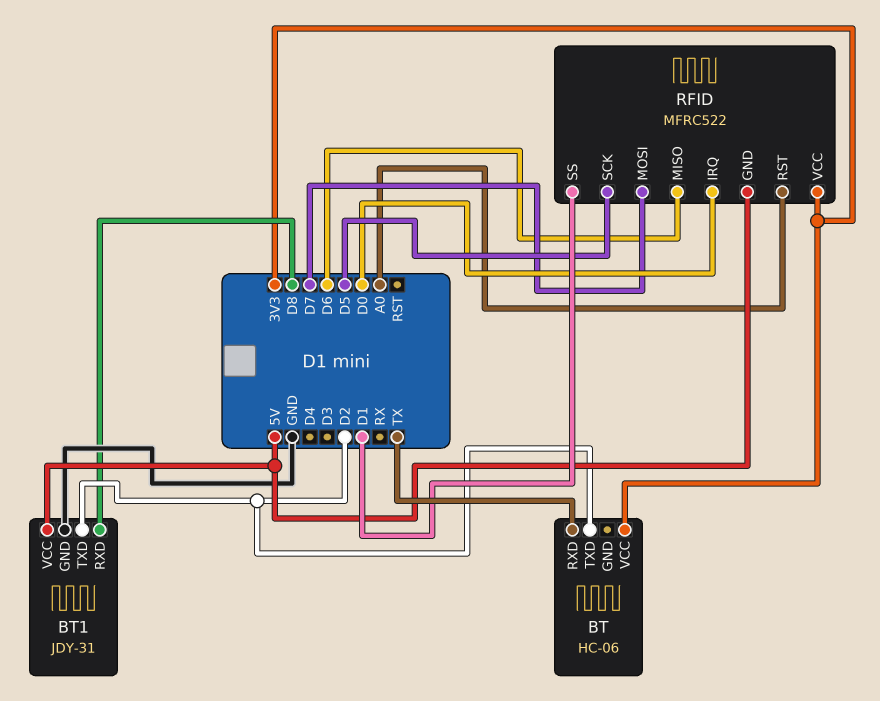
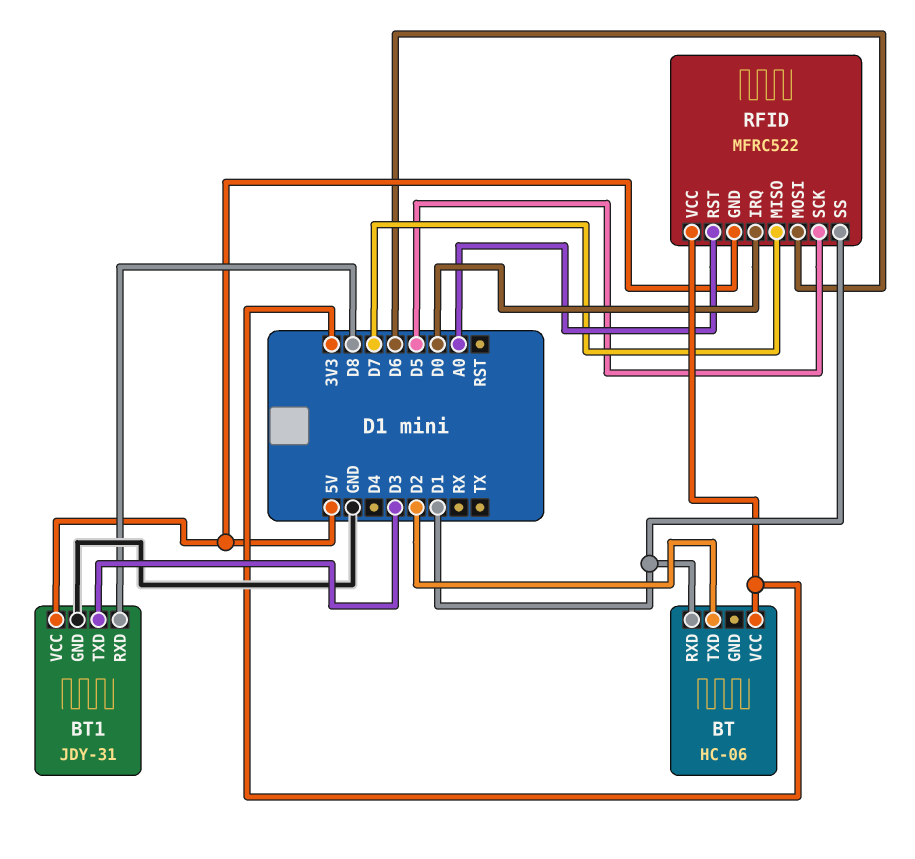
BT pin RXD: TX -> D1
BT1 pin TXD: D2 -> D3
RFID pin MISO: D6 -> D7
RFID pin MOSI: D7 -> D6

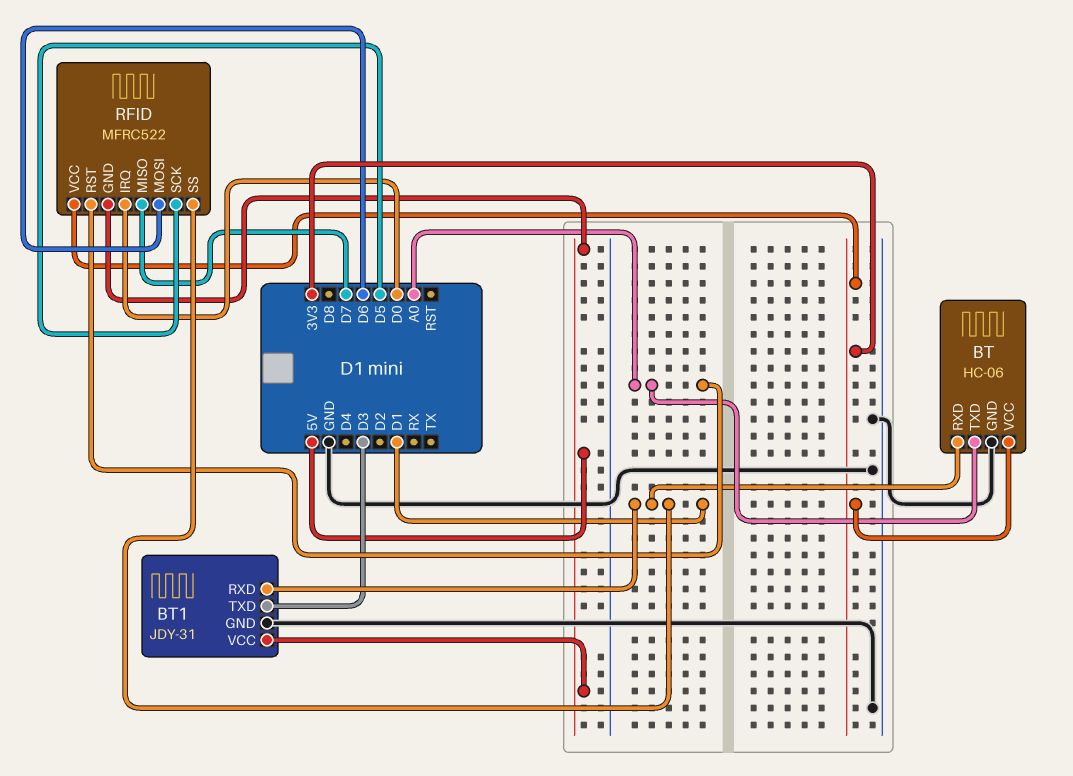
BT pin GND: none -> GND
BT pin TXD: D2 -> A0
BT1 pin RXD: D8 -> D1

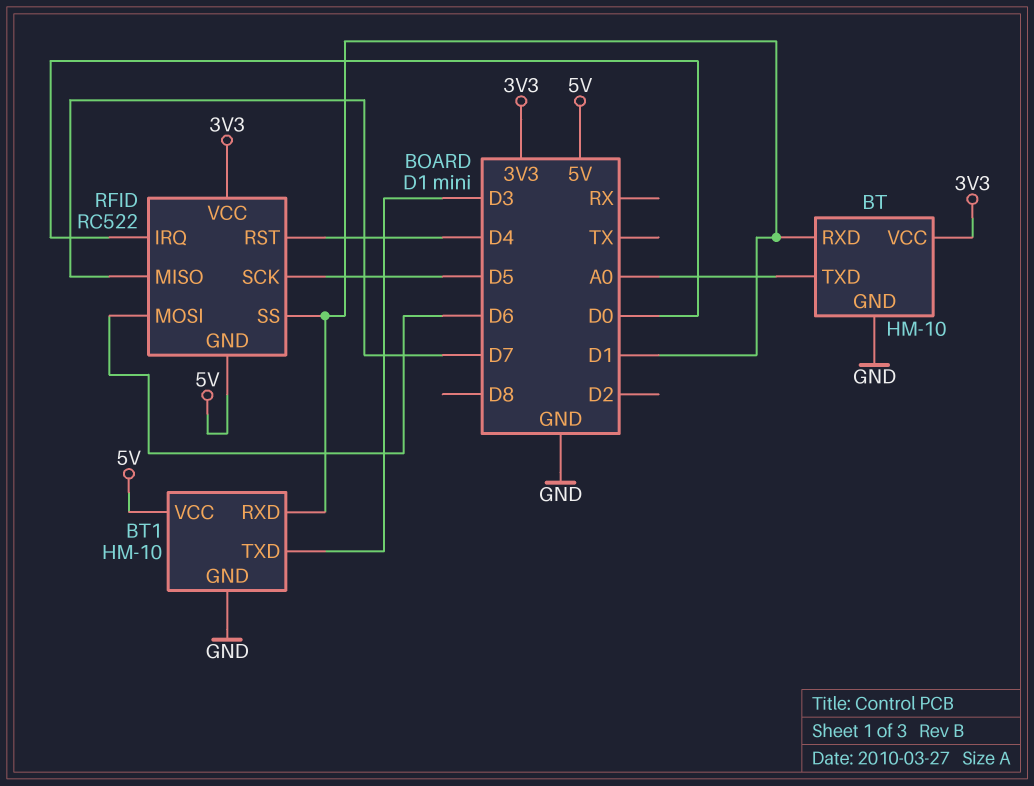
BT: HC-06 -> HM-10
BT1: JDY-31 -> HM-10
RFID: MFRC522 -> RC522
RFID pin RST: A0 -> D4

